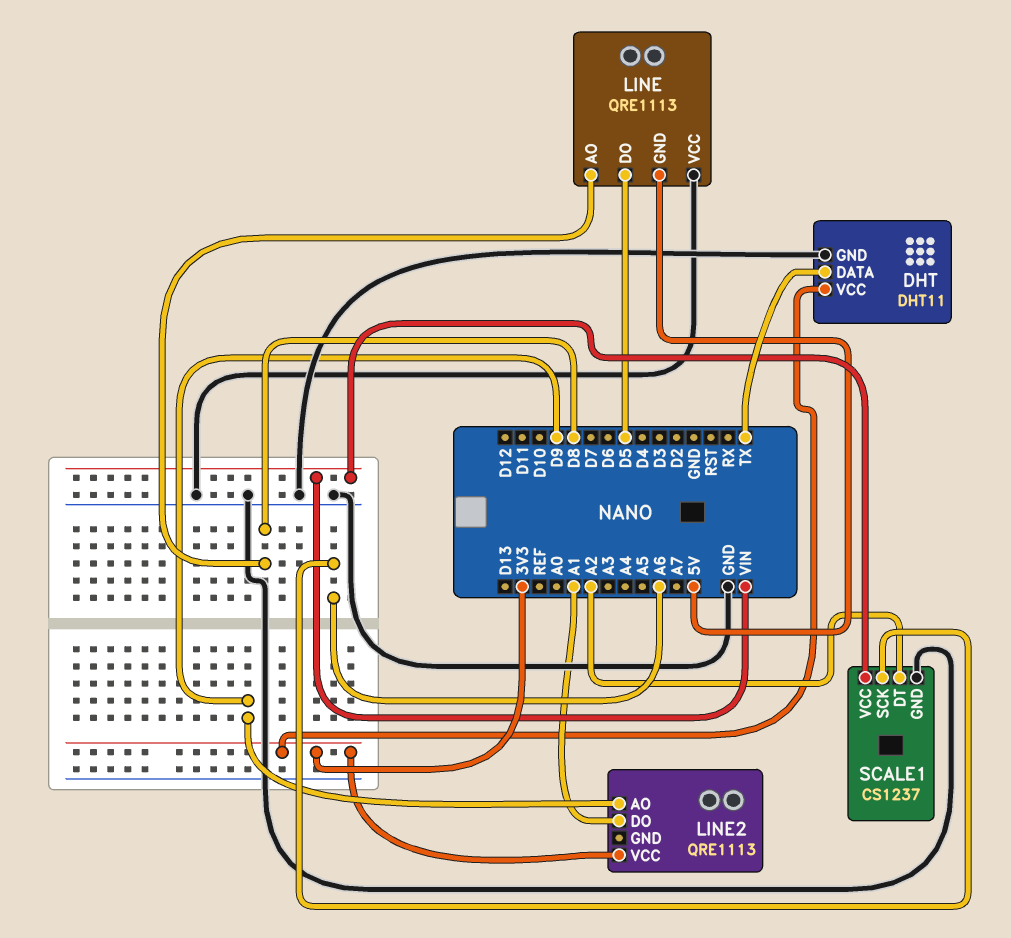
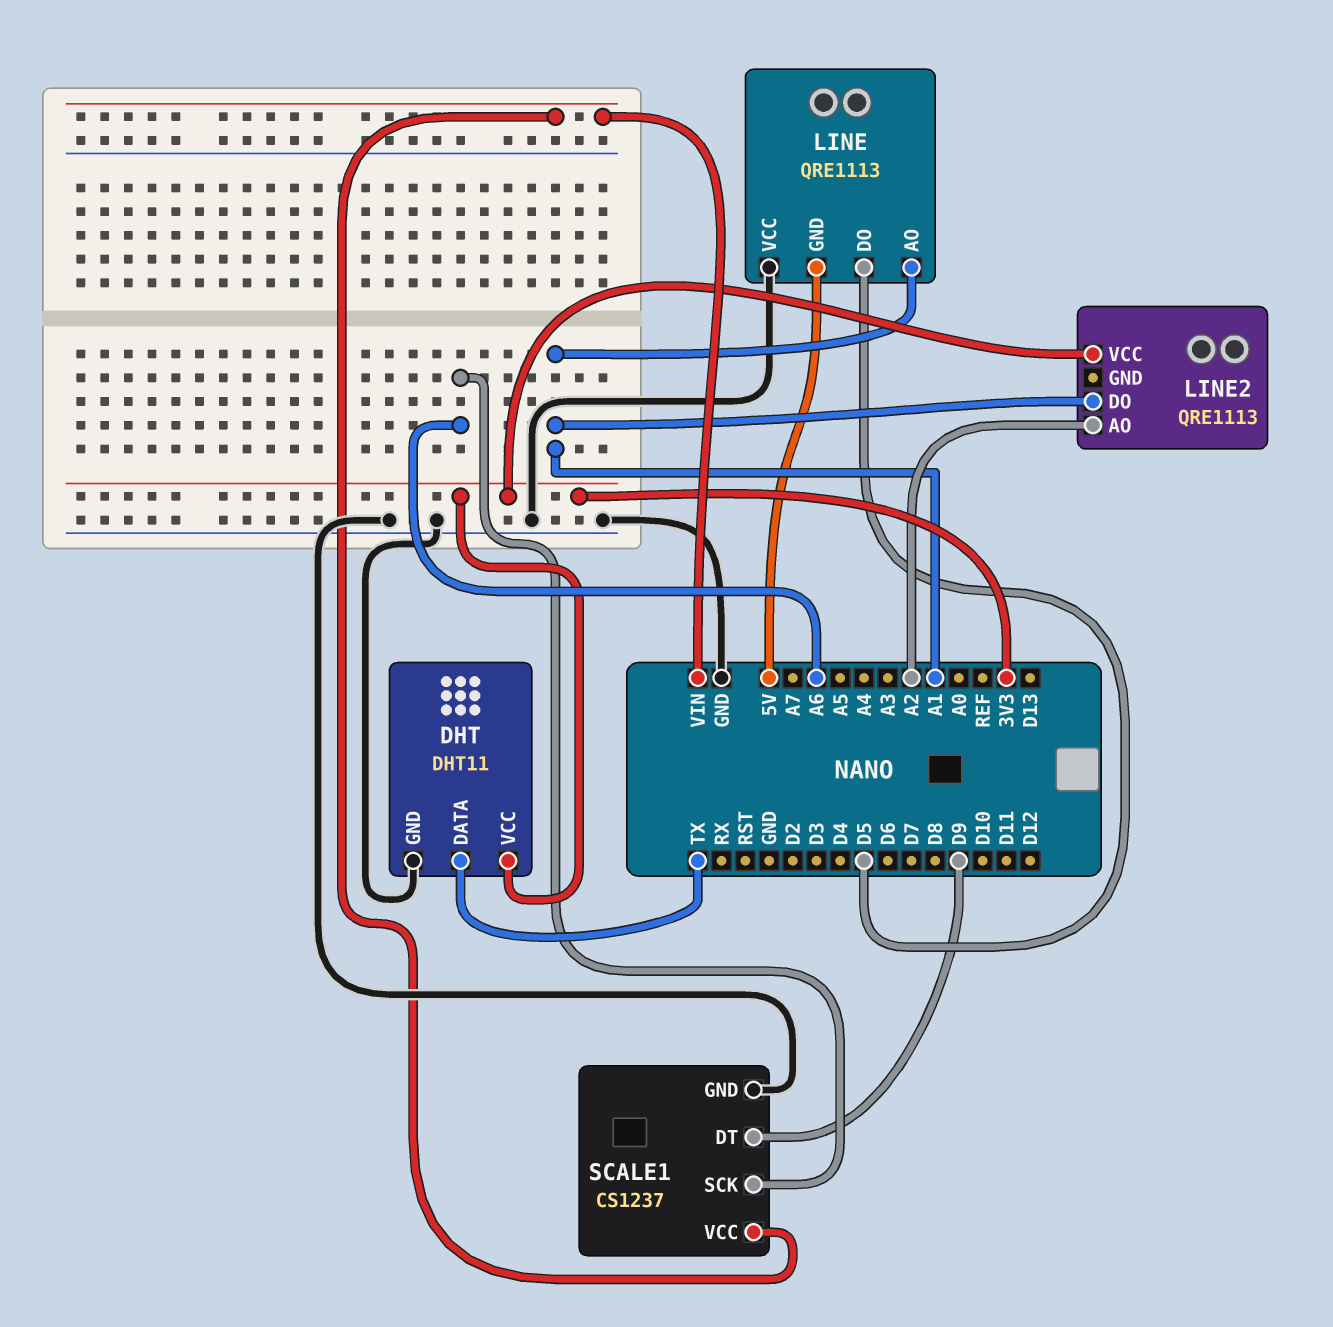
LINE pin AO: D8 -> A1
LINE2 pin AO: D9 -> A2
SCALE1 pin DT: A2 -> D9

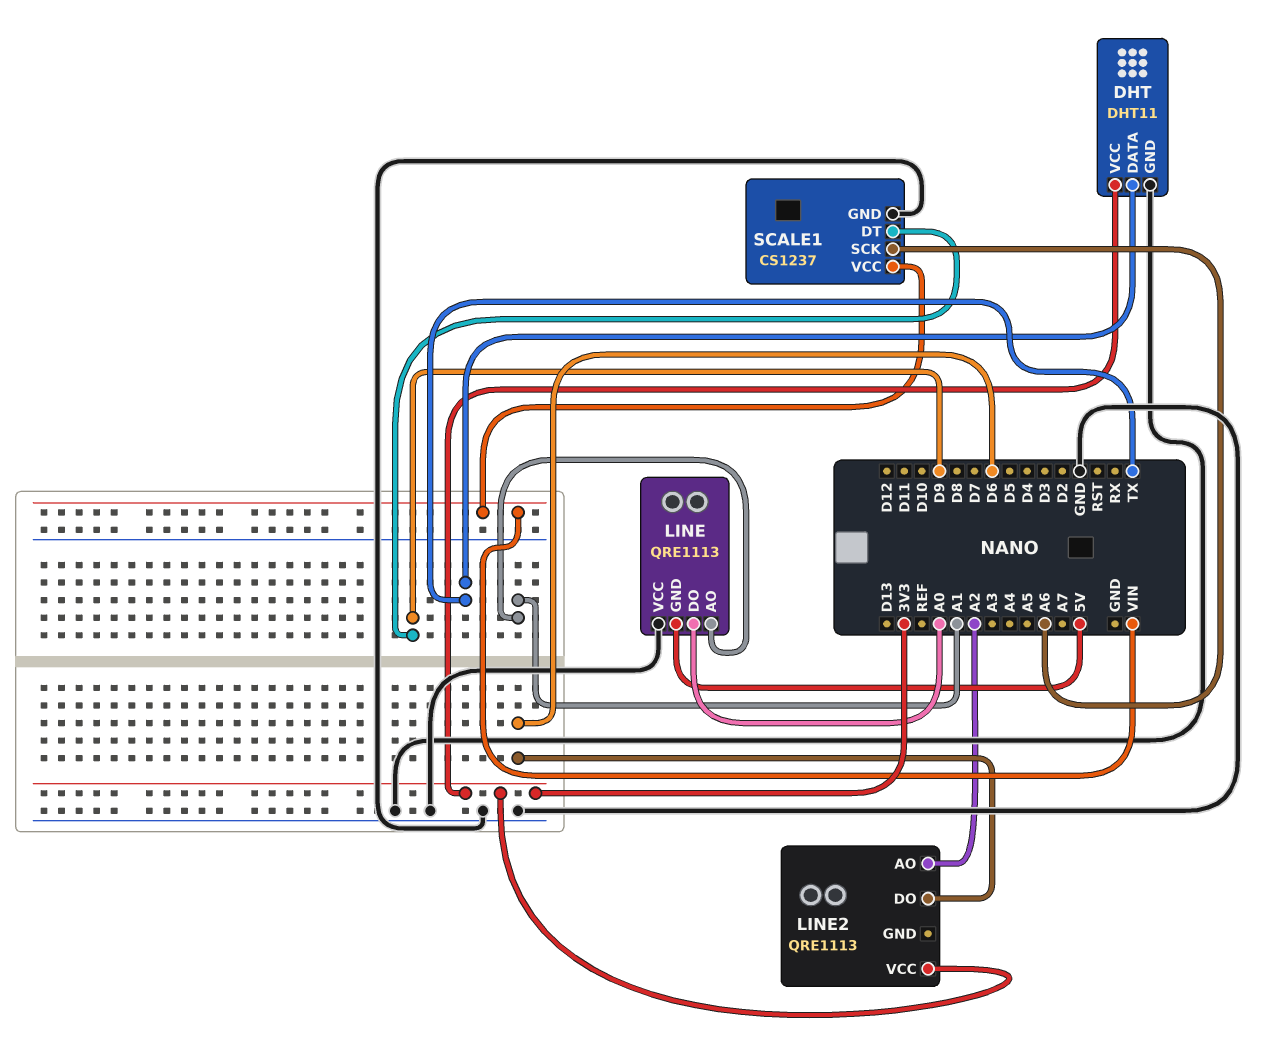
LINE pin DO: D5 -> A0
LINE2 pin DO: A1 -> D6

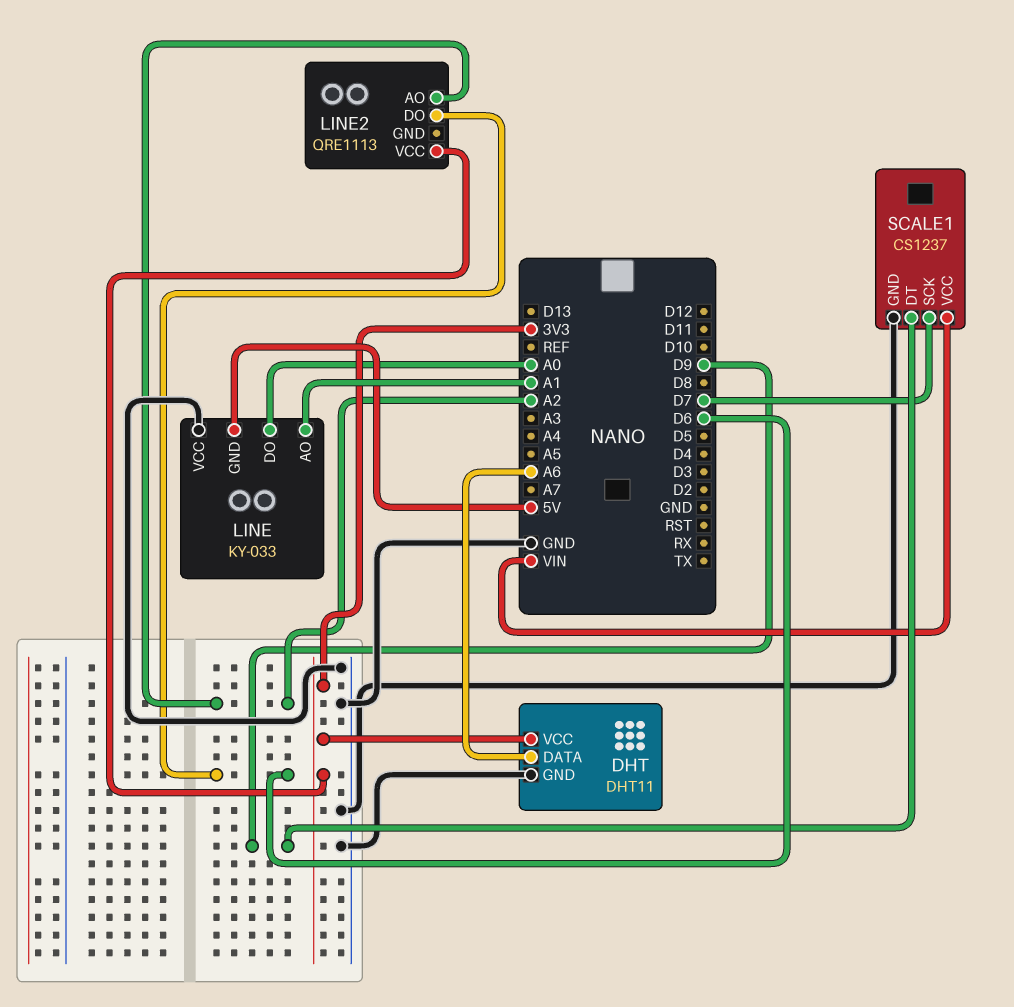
DHT pin DATA: TX -> A6
LINE: QRE1113 -> KY-033
SCALE1 pin SCK: A6 -> D7

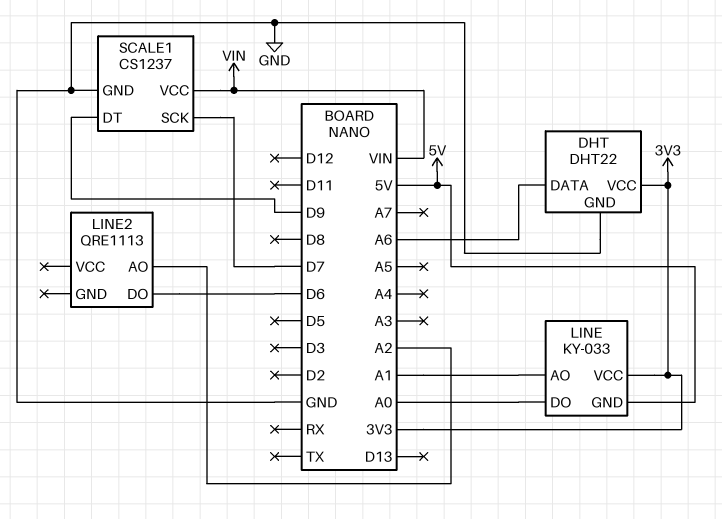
DHT: DHT11 -> DHT22
LINE pin VCC: GND -> 3V3
LINE2 pin VCC: 3V3 -> none

